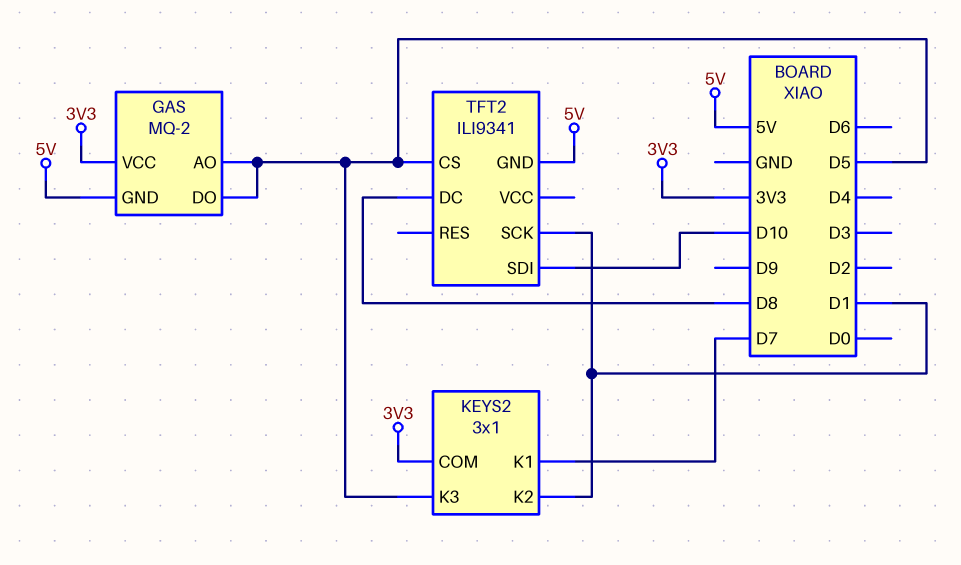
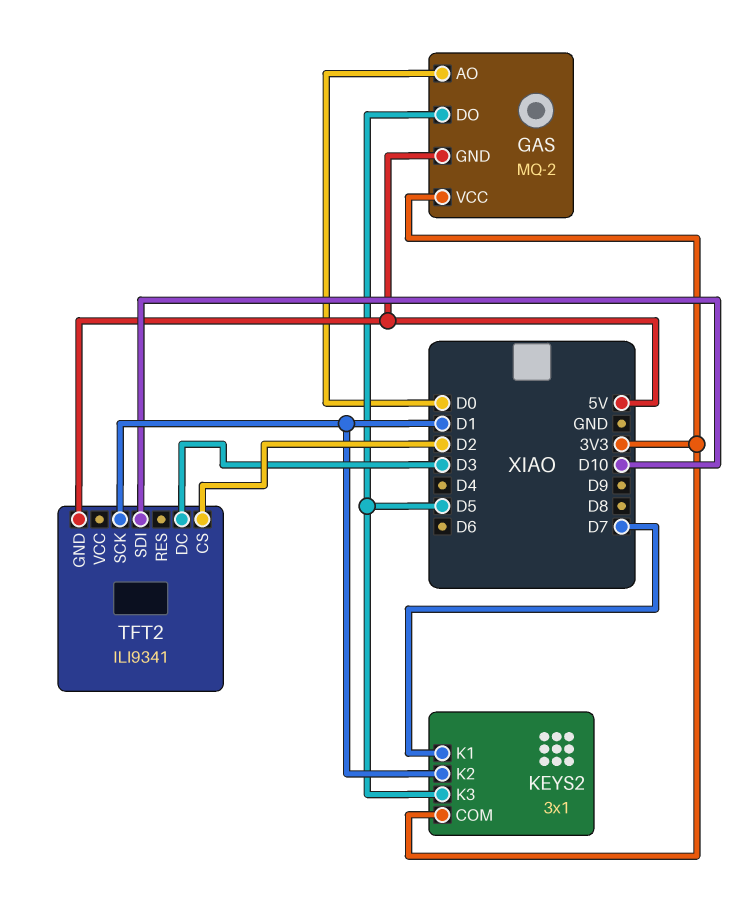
GAS pin AO: D5 -> D0
TFT2 pin CS: D5 -> D2
TFT2 pin DC: D8 -> D3

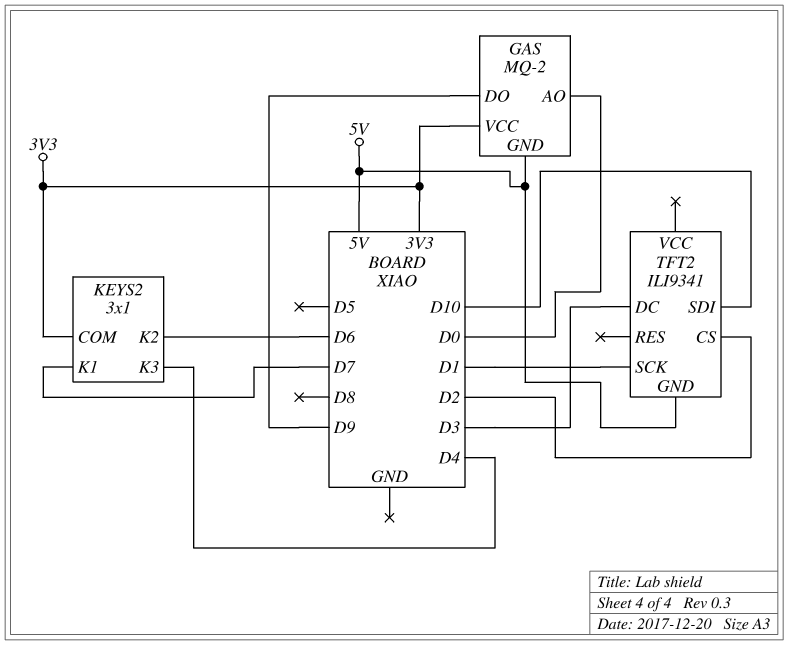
GAS pin DO: D5 -> D9
KEYS2 pin K2: D1 -> D6
KEYS2 pin K3: D5 -> D4

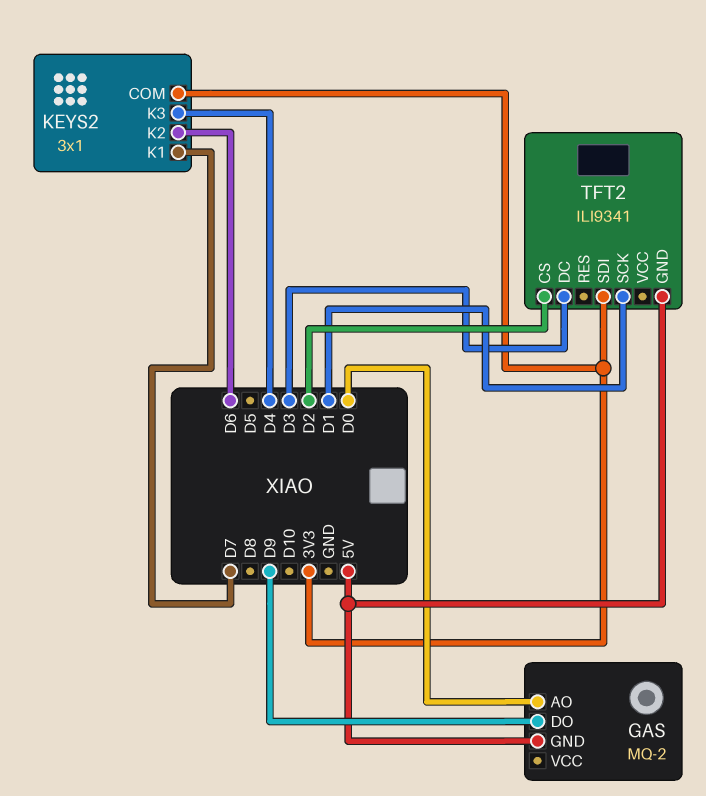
GAS pin VCC: 3V3 -> none
TFT2 pin SDI: D10 -> 3V3

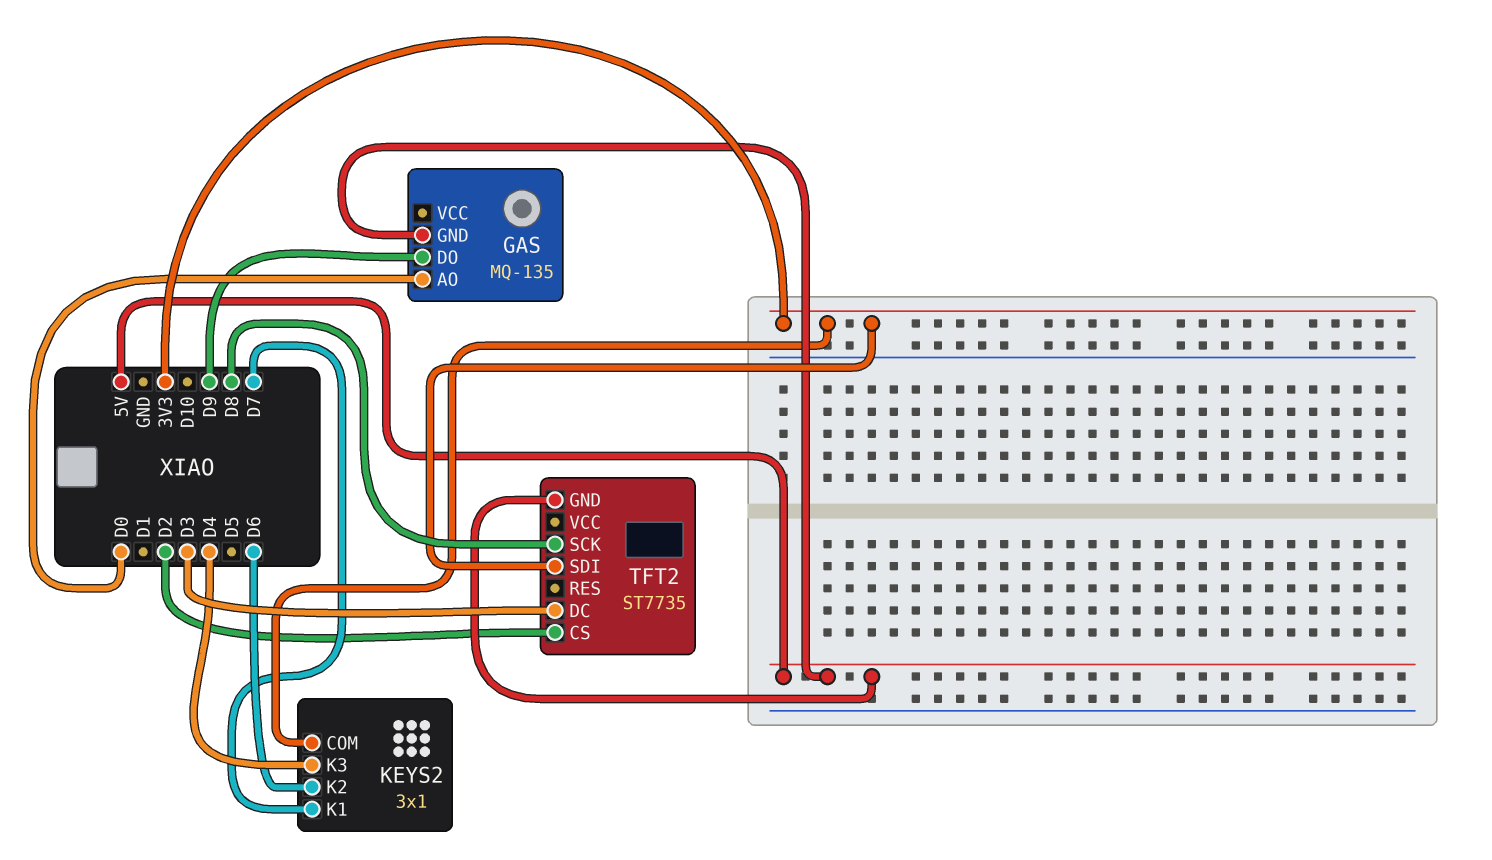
GAS: MQ-2 -> MQ-135
TFT2: ILI9341 -> ST7735
TFT2 pin SCK: D1 -> D8

